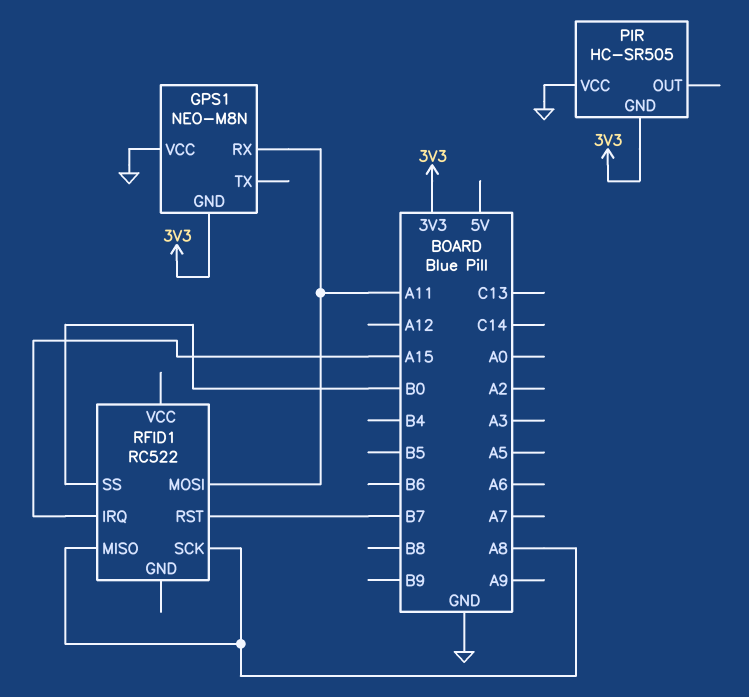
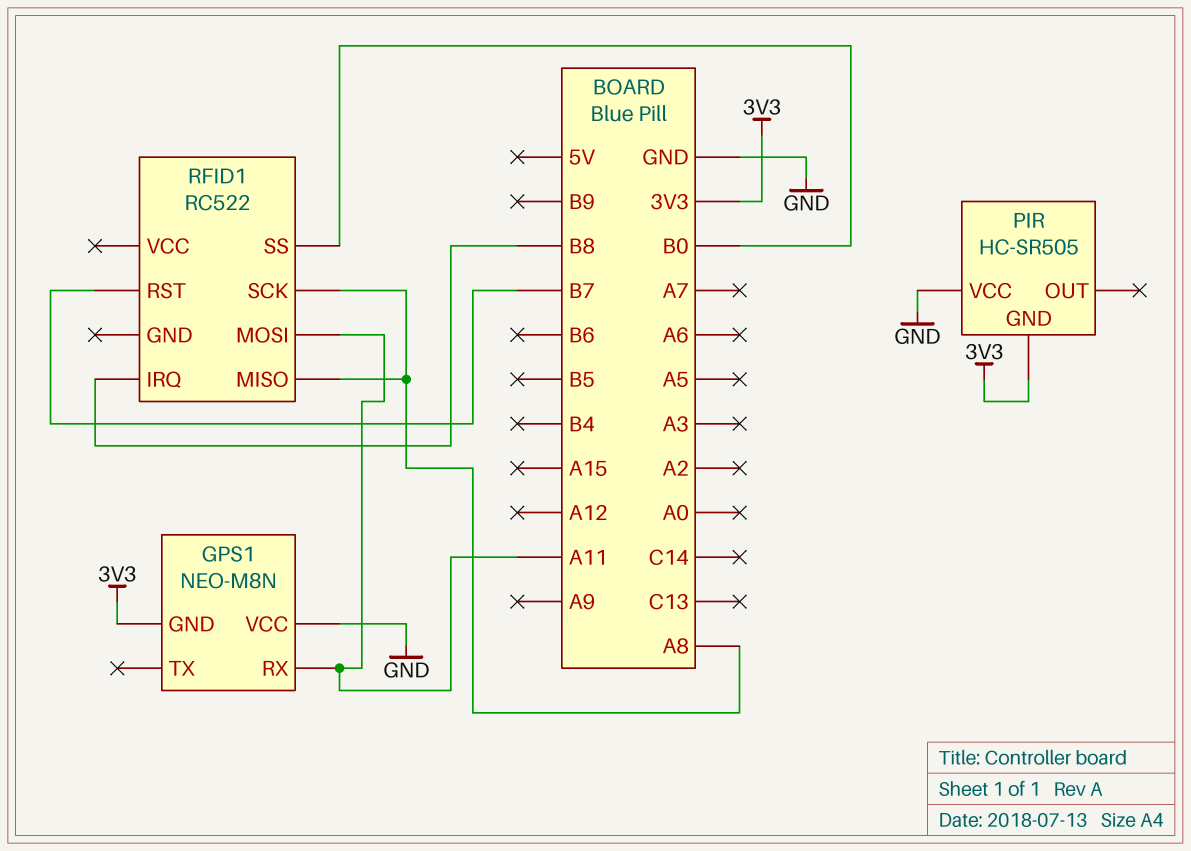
RFID1 pin IRQ: A15 -> B8

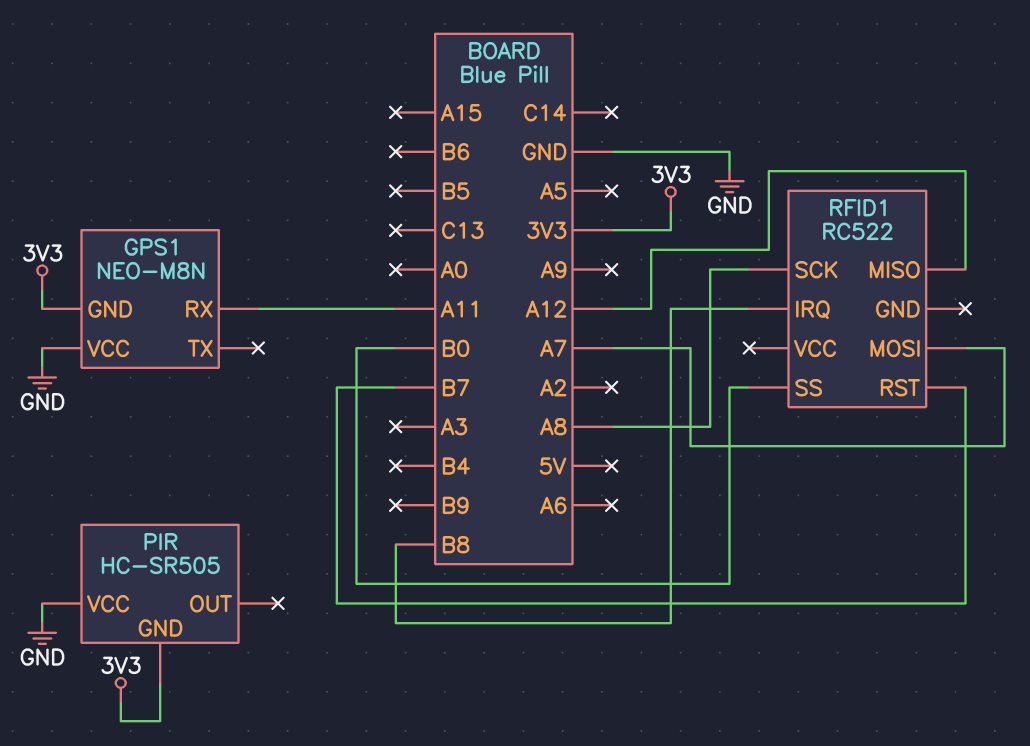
RFID1 pin MISO: A8 -> A12
RFID1 pin MOSI: A11 -> A7

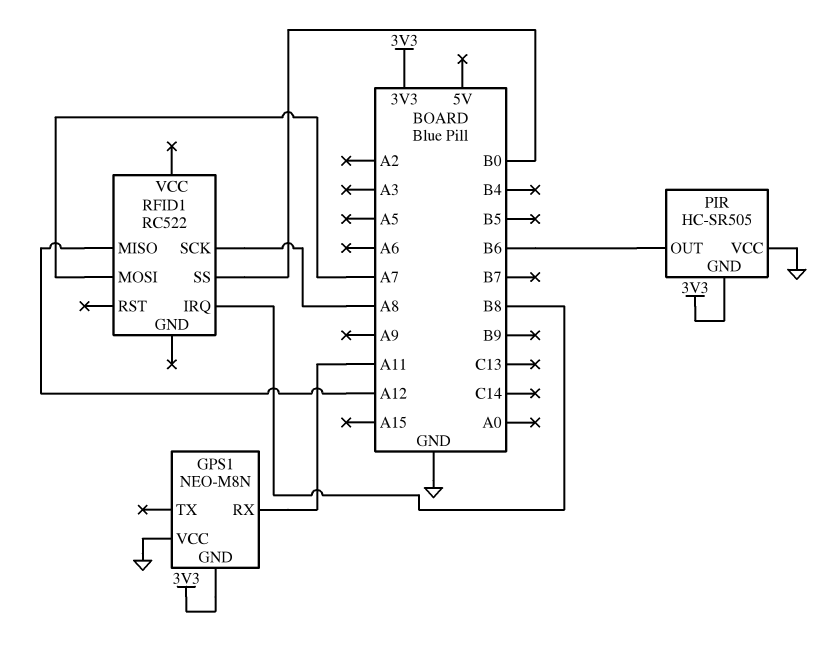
PIR pin OUT: none -> B6
RFID1 pin RST: B7 -> none

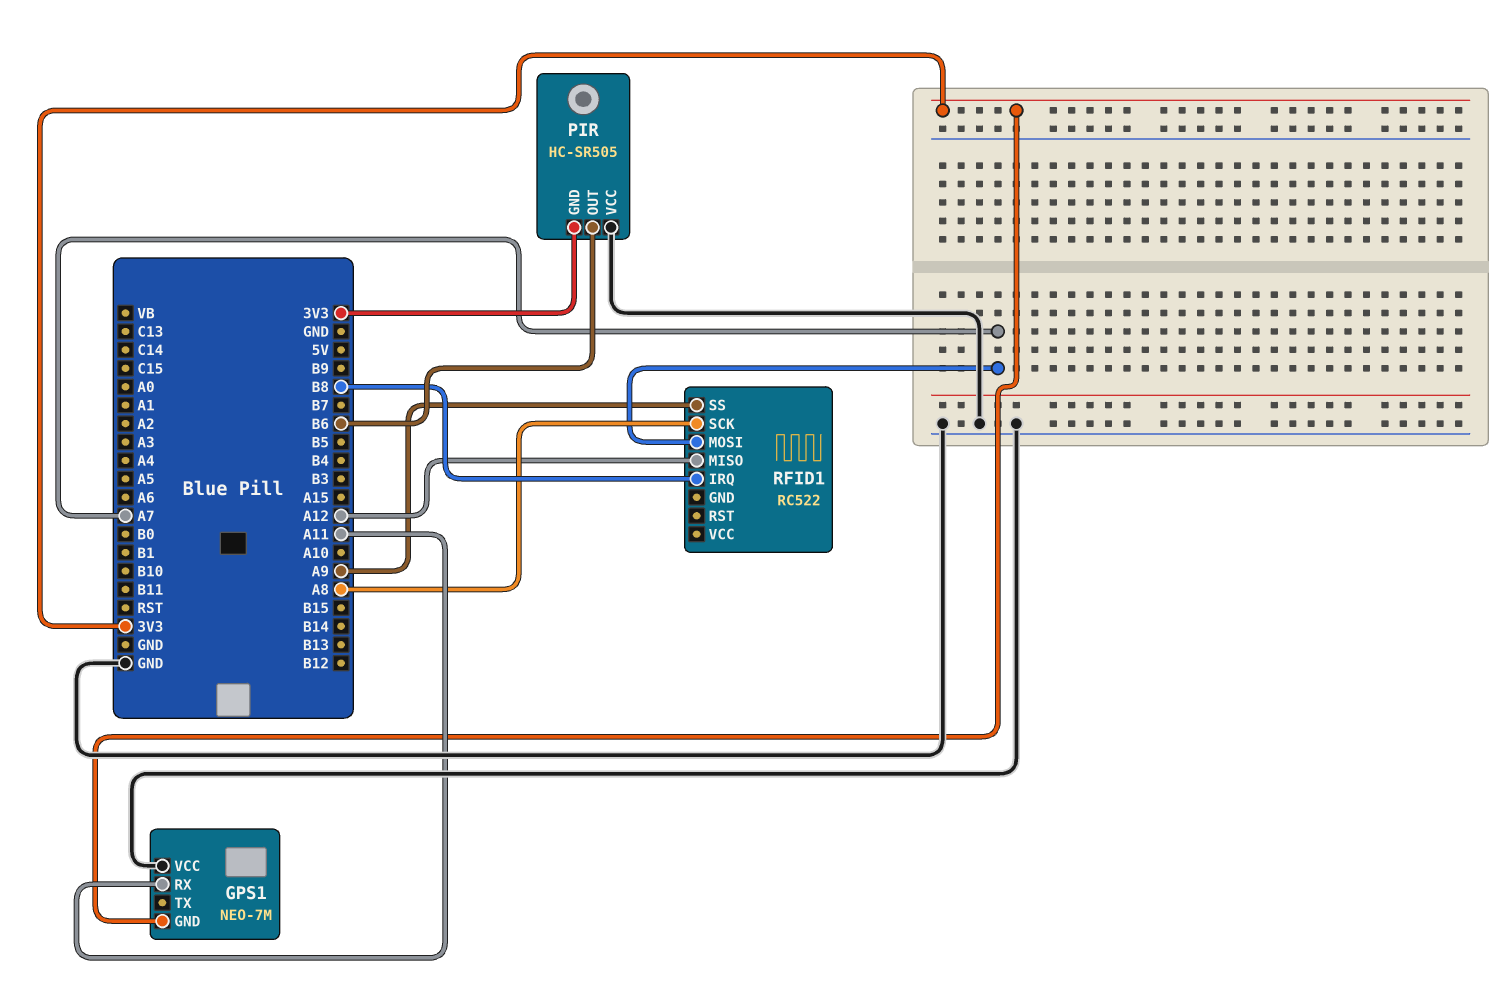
GPS1: NEO-M8N -> NEO-7M
RFID1 pin SS: B0 -> A9

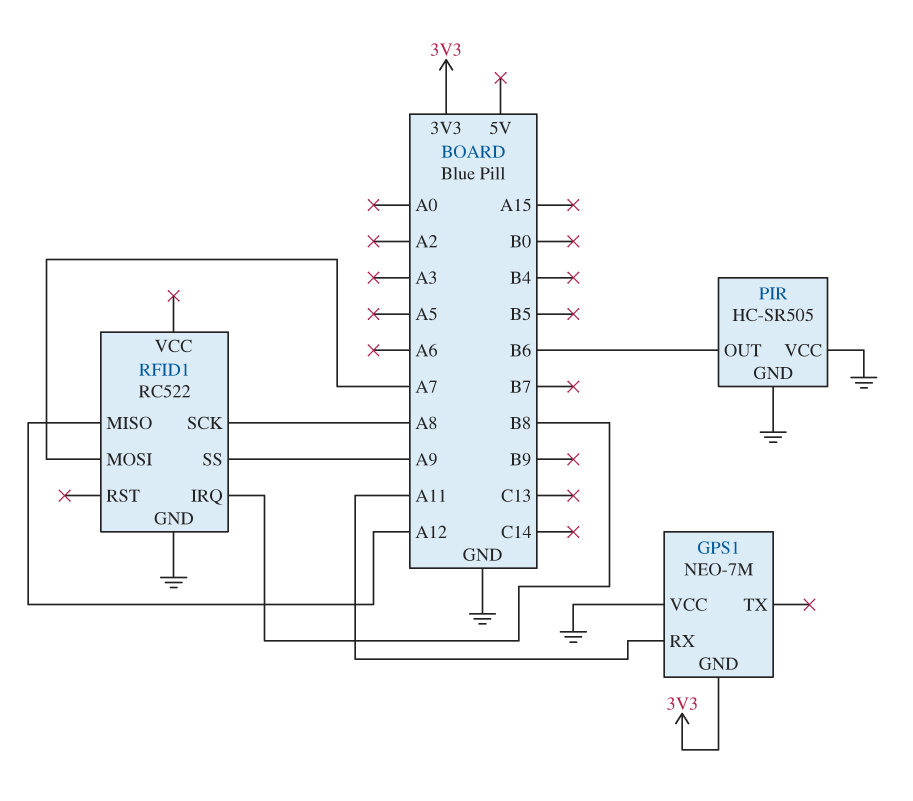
PIR pin GND: 3V3 -> GND
RFID1 pin GND: none -> GND

